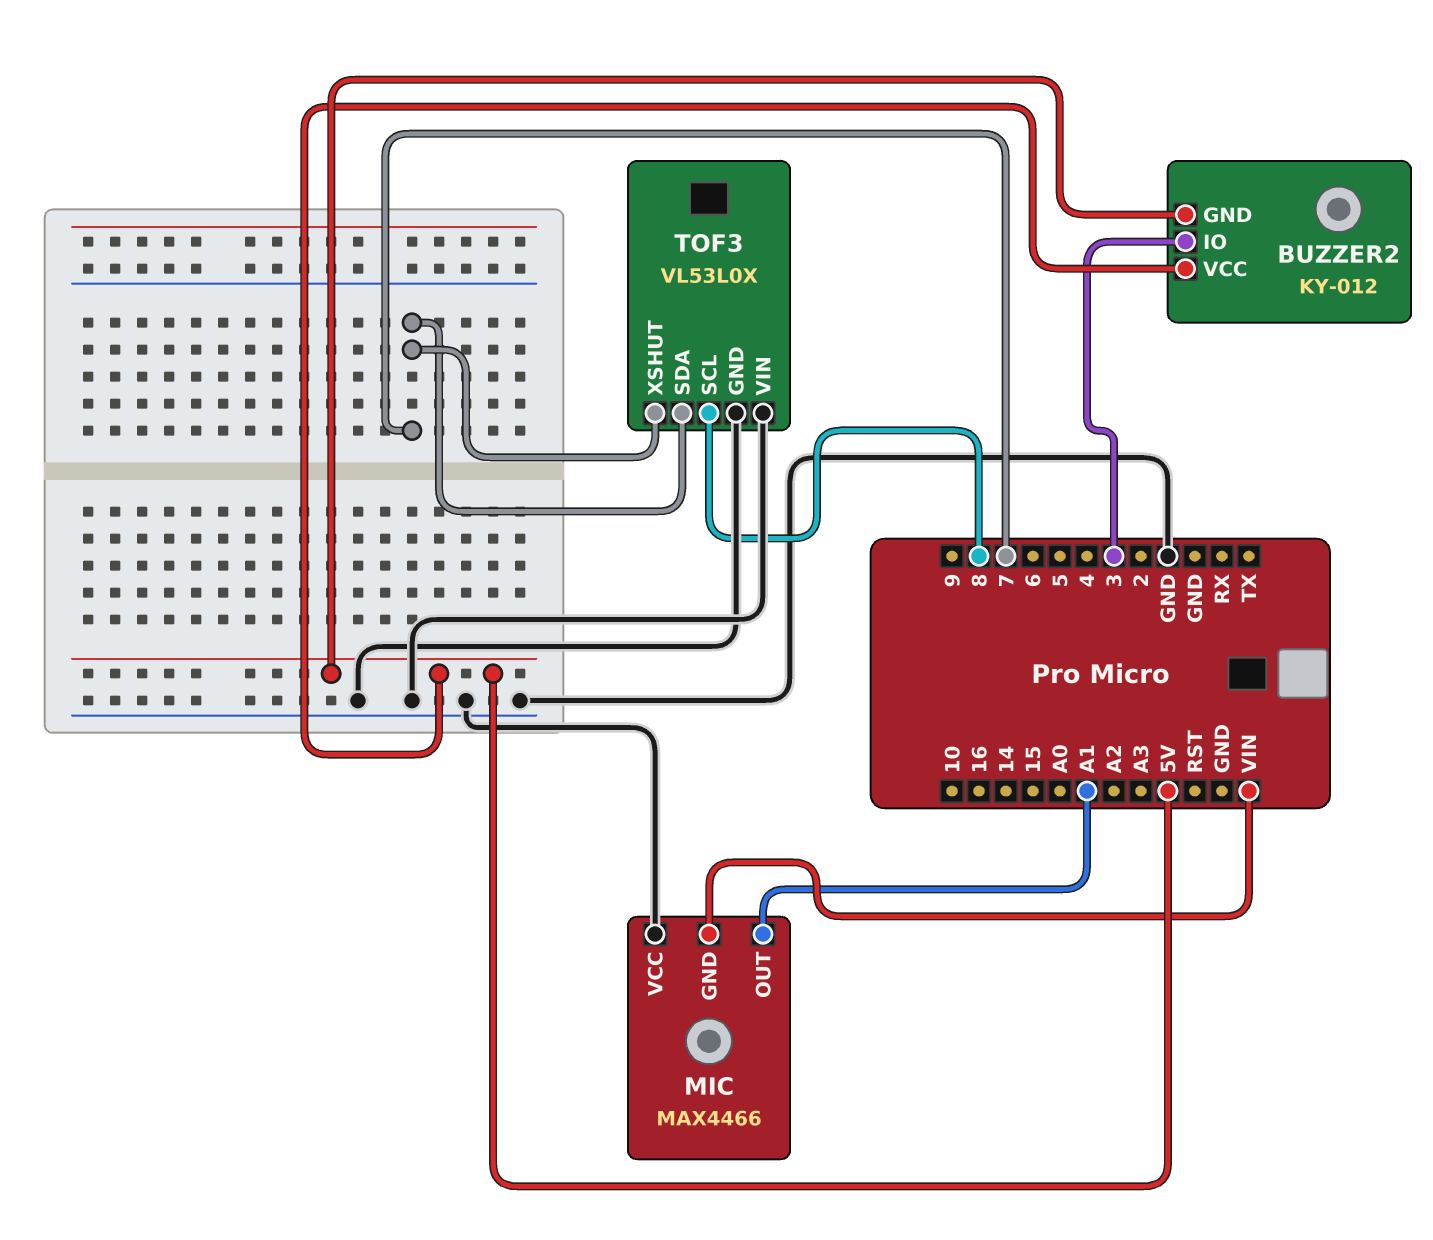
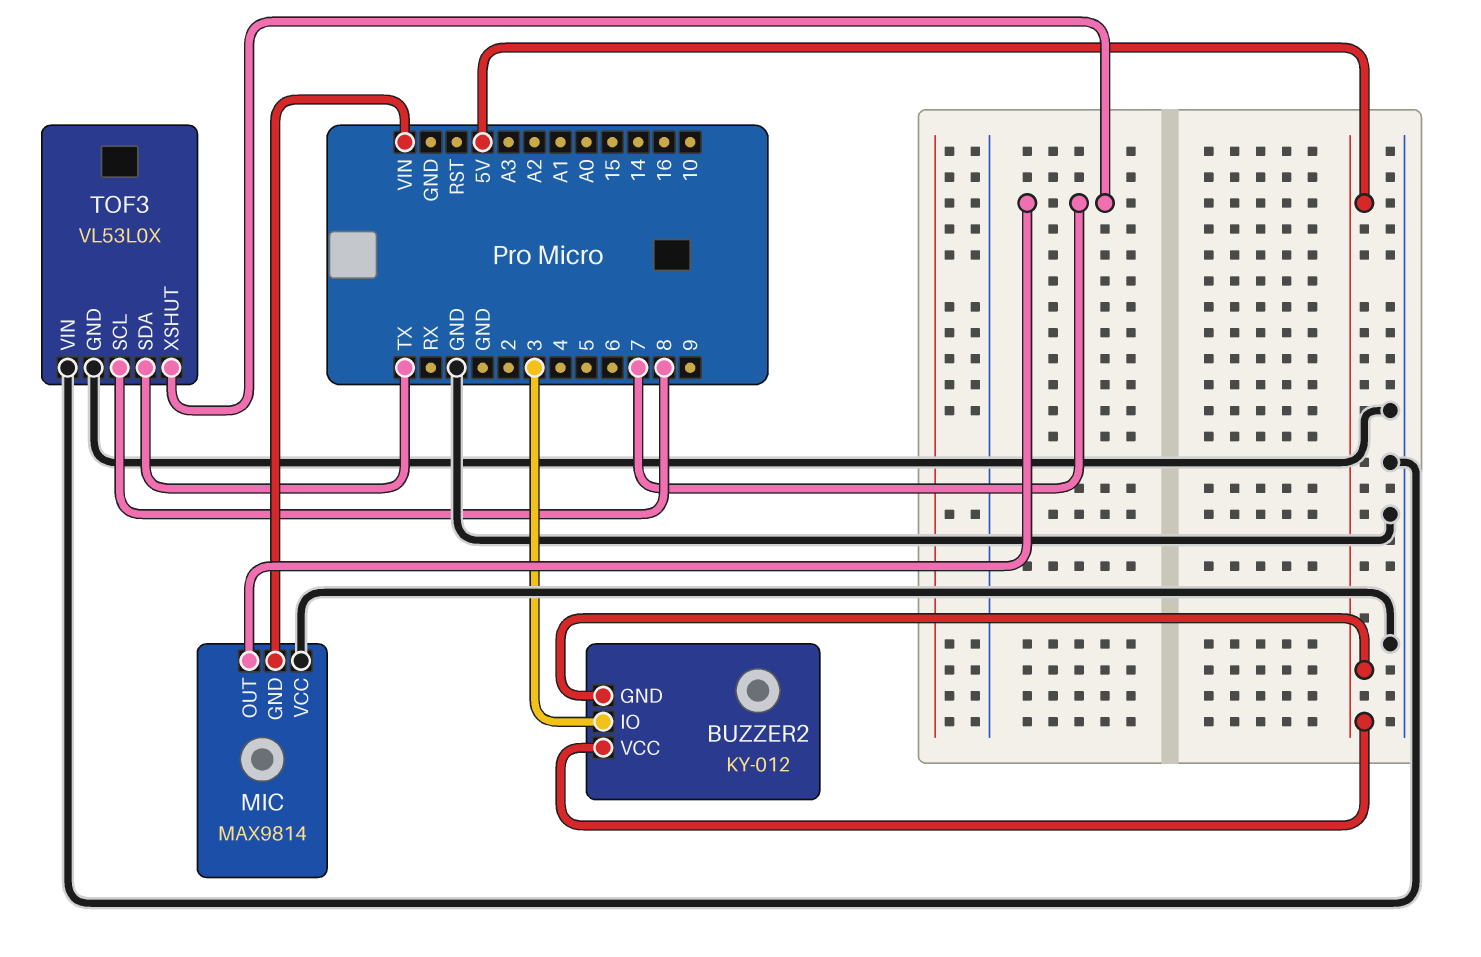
MIC: MAX4466 -> MAX9814
MIC pin OUT: A1 -> 7
TOF3 pin SDA: 7 -> TX

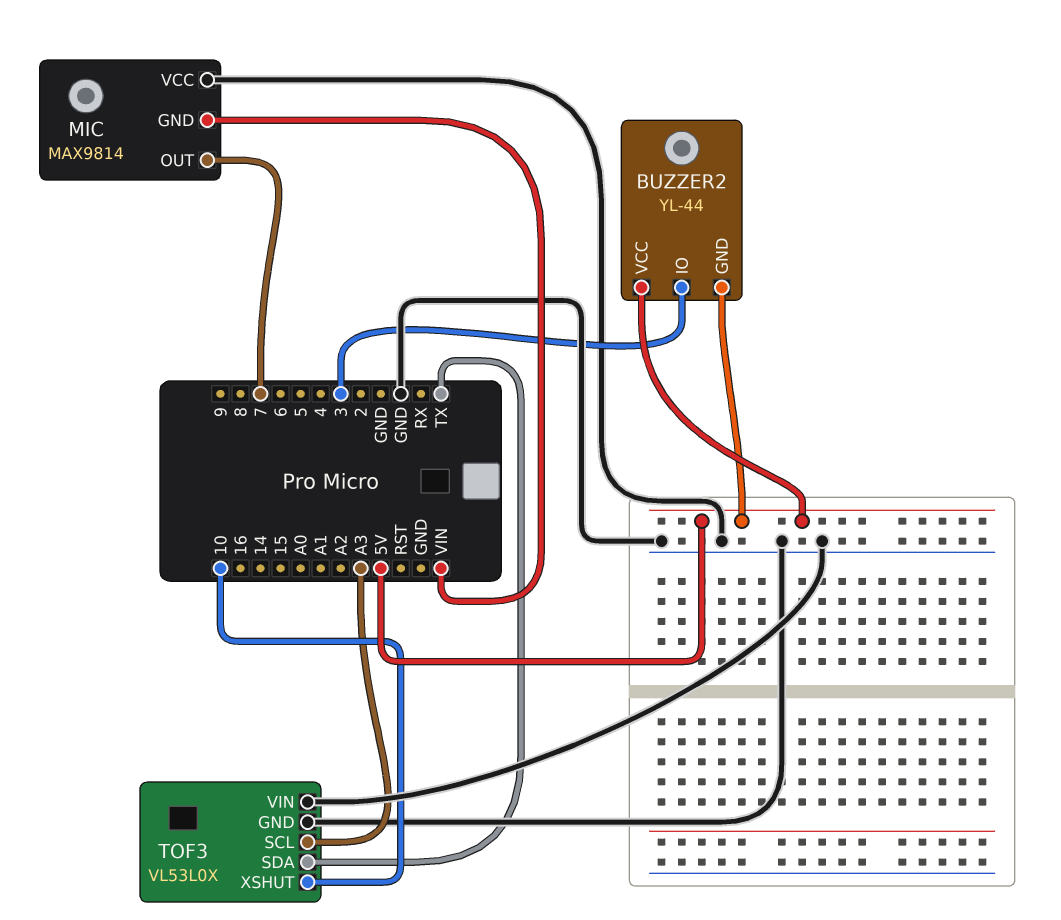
BUZZER2: KY-012 -> YL-44
TOF3 pin SCL: 8 -> A3
TOF3 pin XSHUT: 7 -> 10

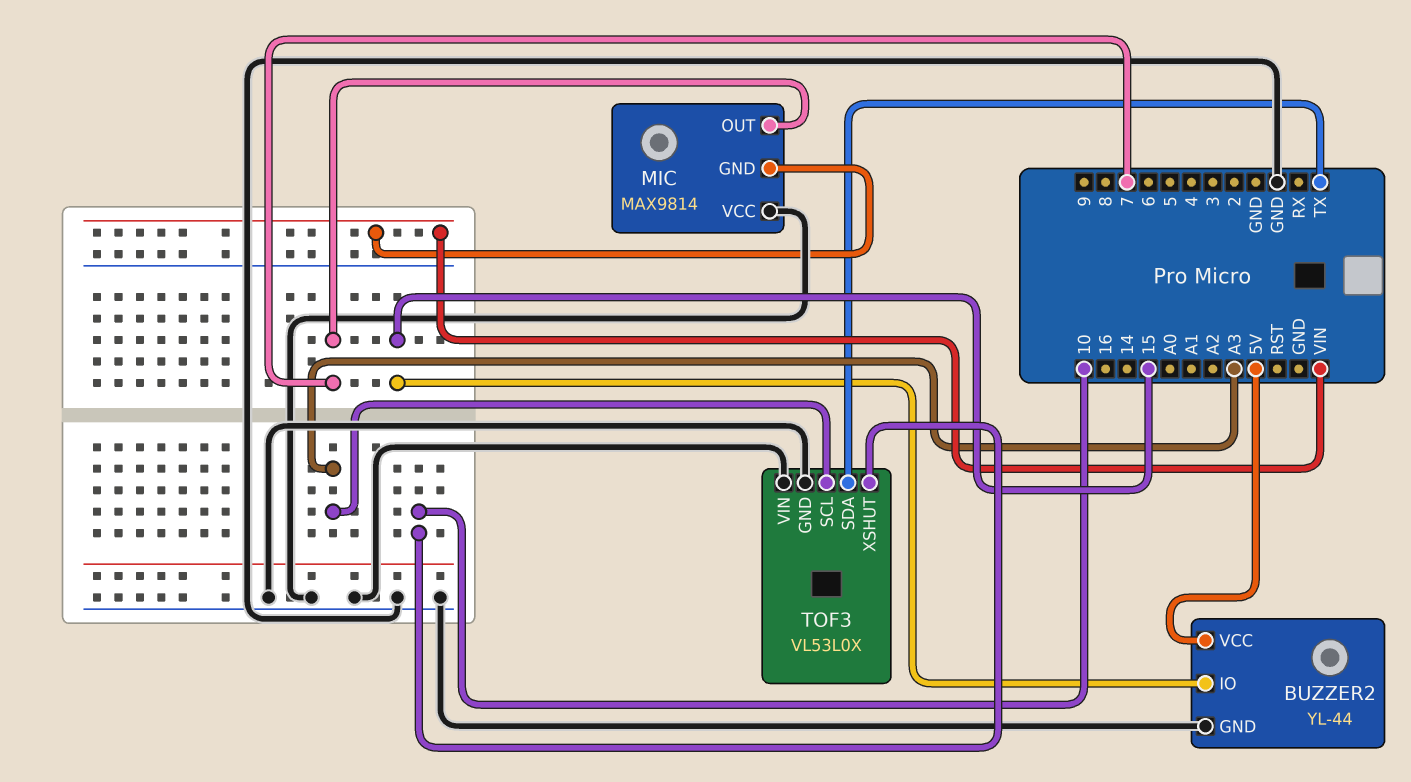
BUZZER2 pin GND: 5V -> GND
BUZZER2 pin IO: 3 -> 15

